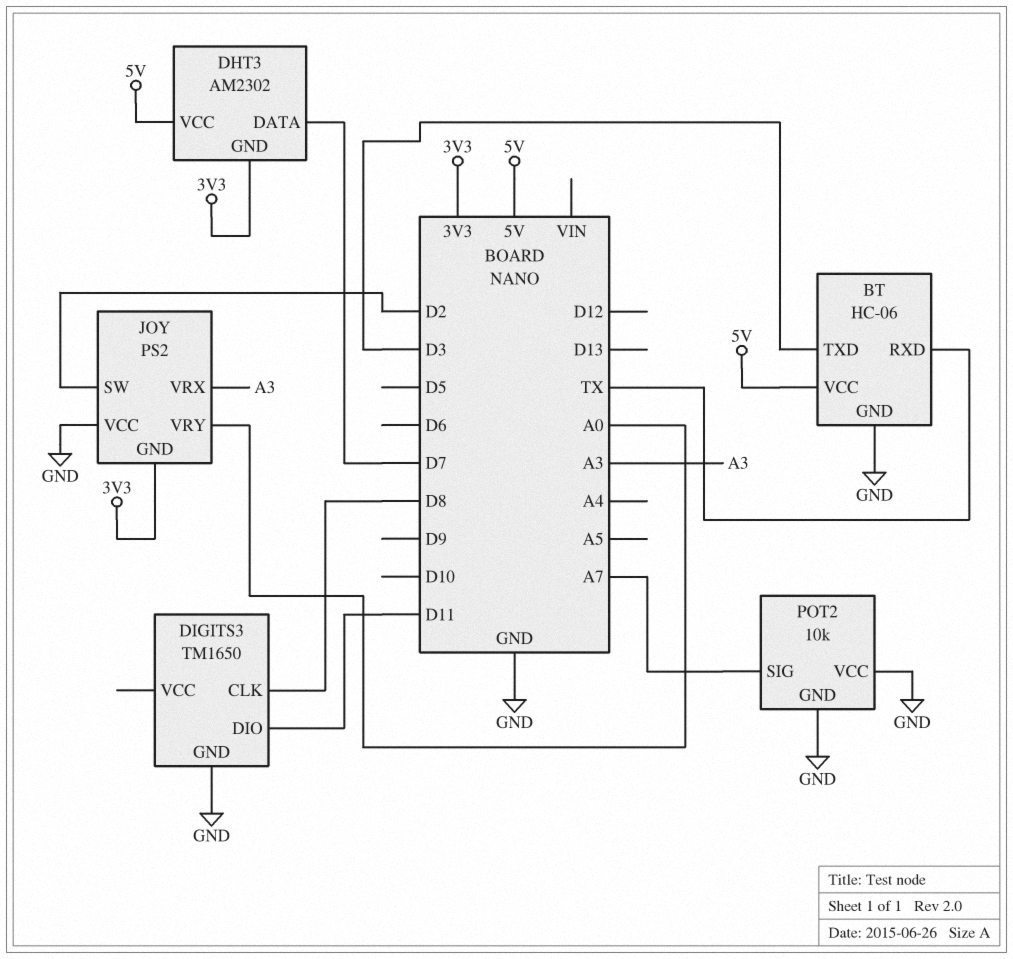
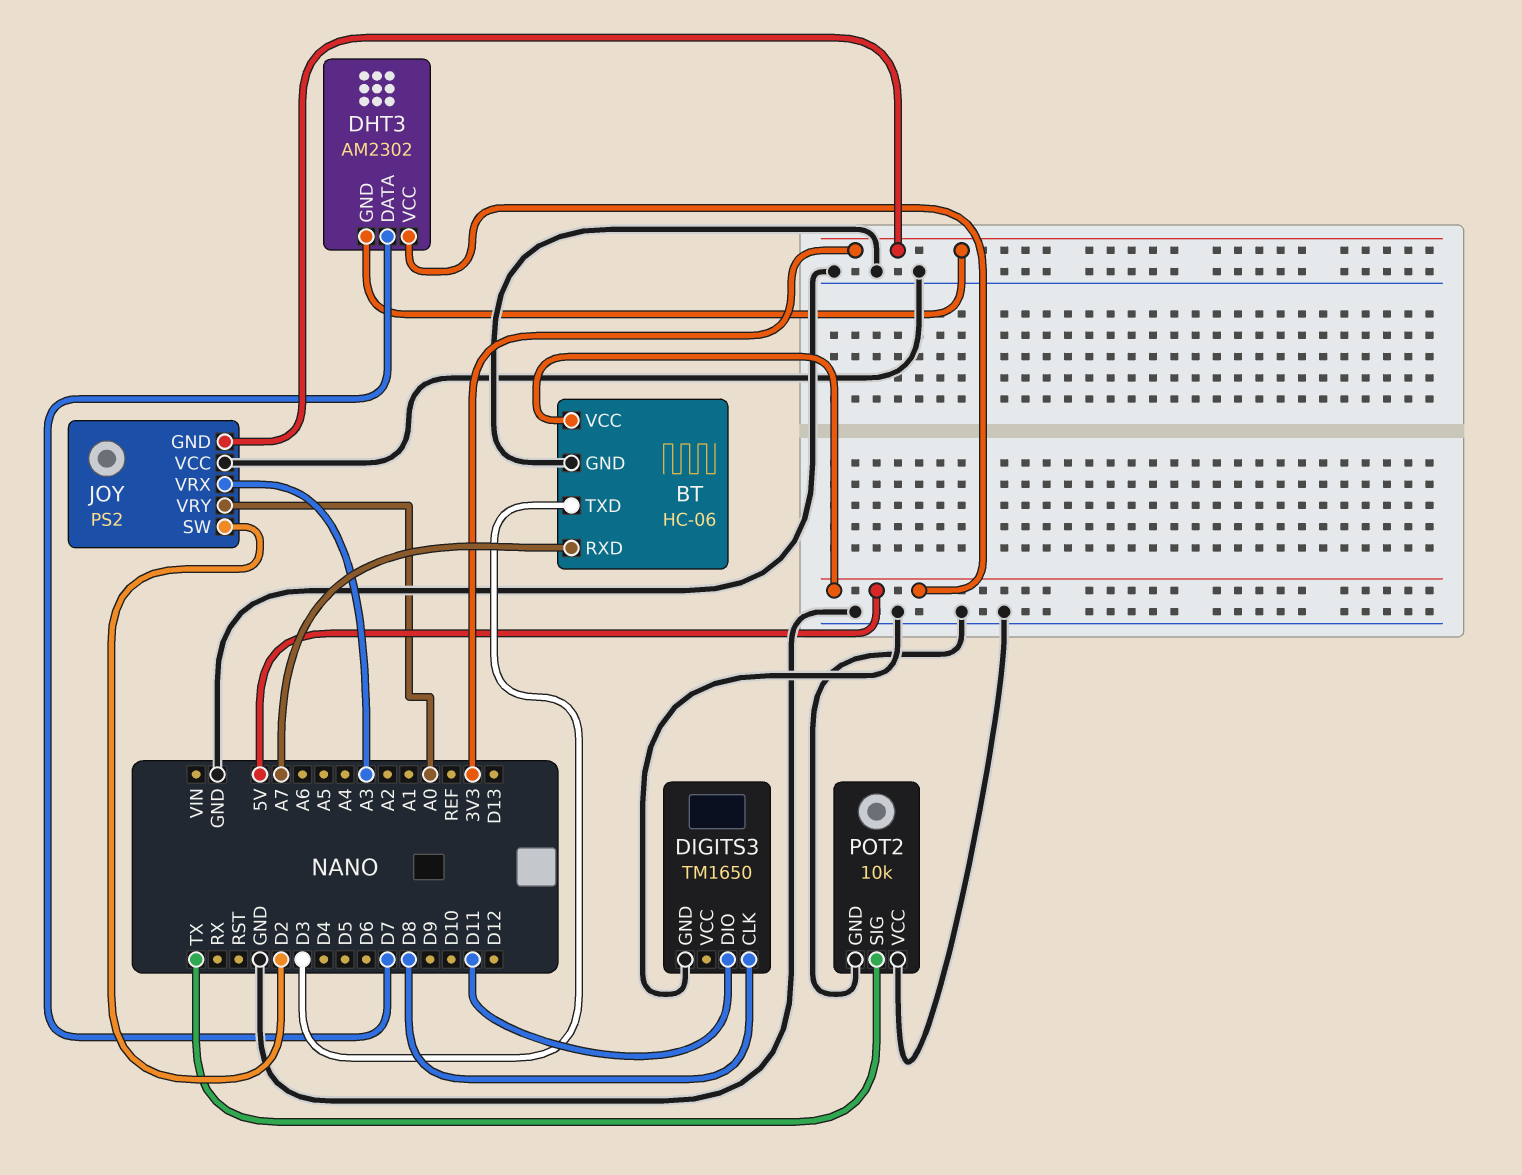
BT pin RXD: TX -> A7
POT2 pin SIG: A7 -> TX

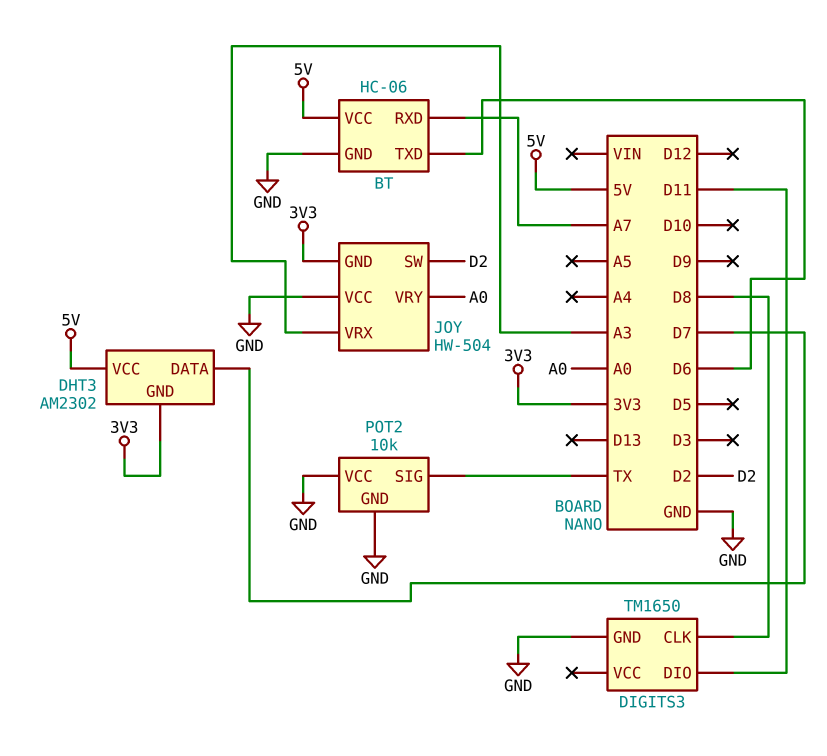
BT pin TXD: D3 -> D6
JOY: PS2 -> HW-504

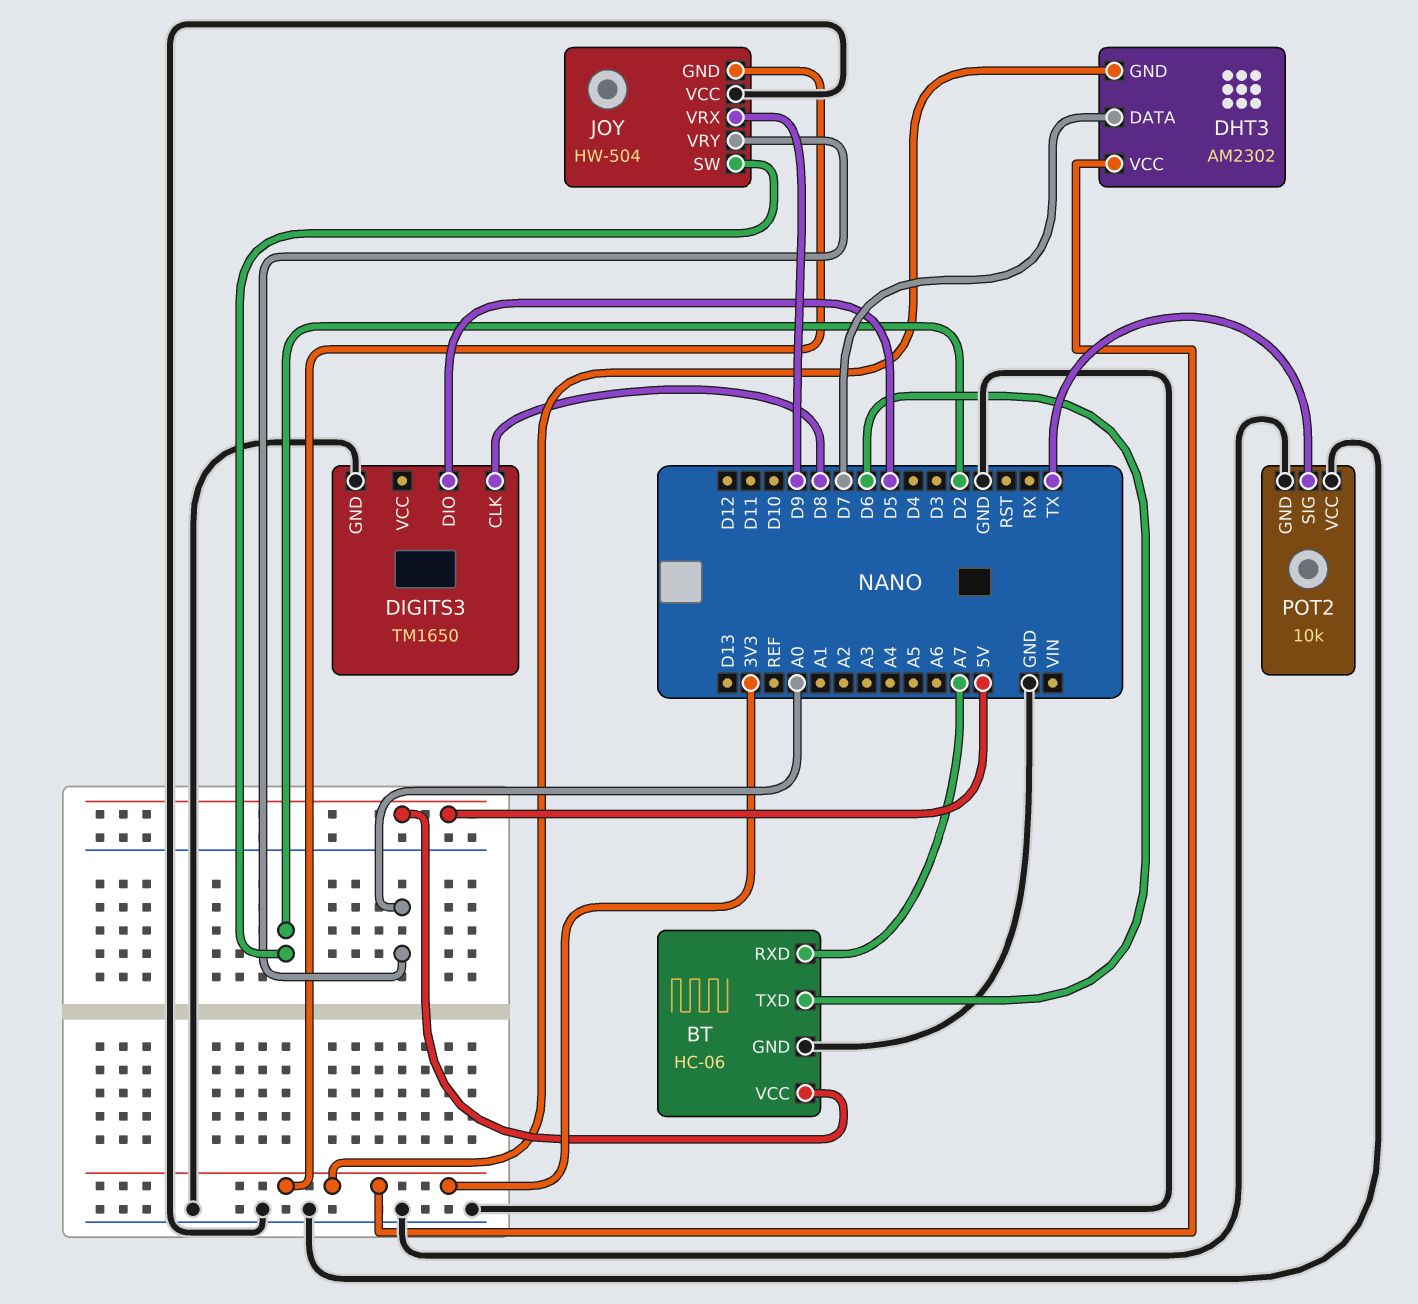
DHT3 pin VCC: 5V -> 3V3
DIGITS3 pin DIO: D11 -> D5
JOY pin VRX: A3 -> D9

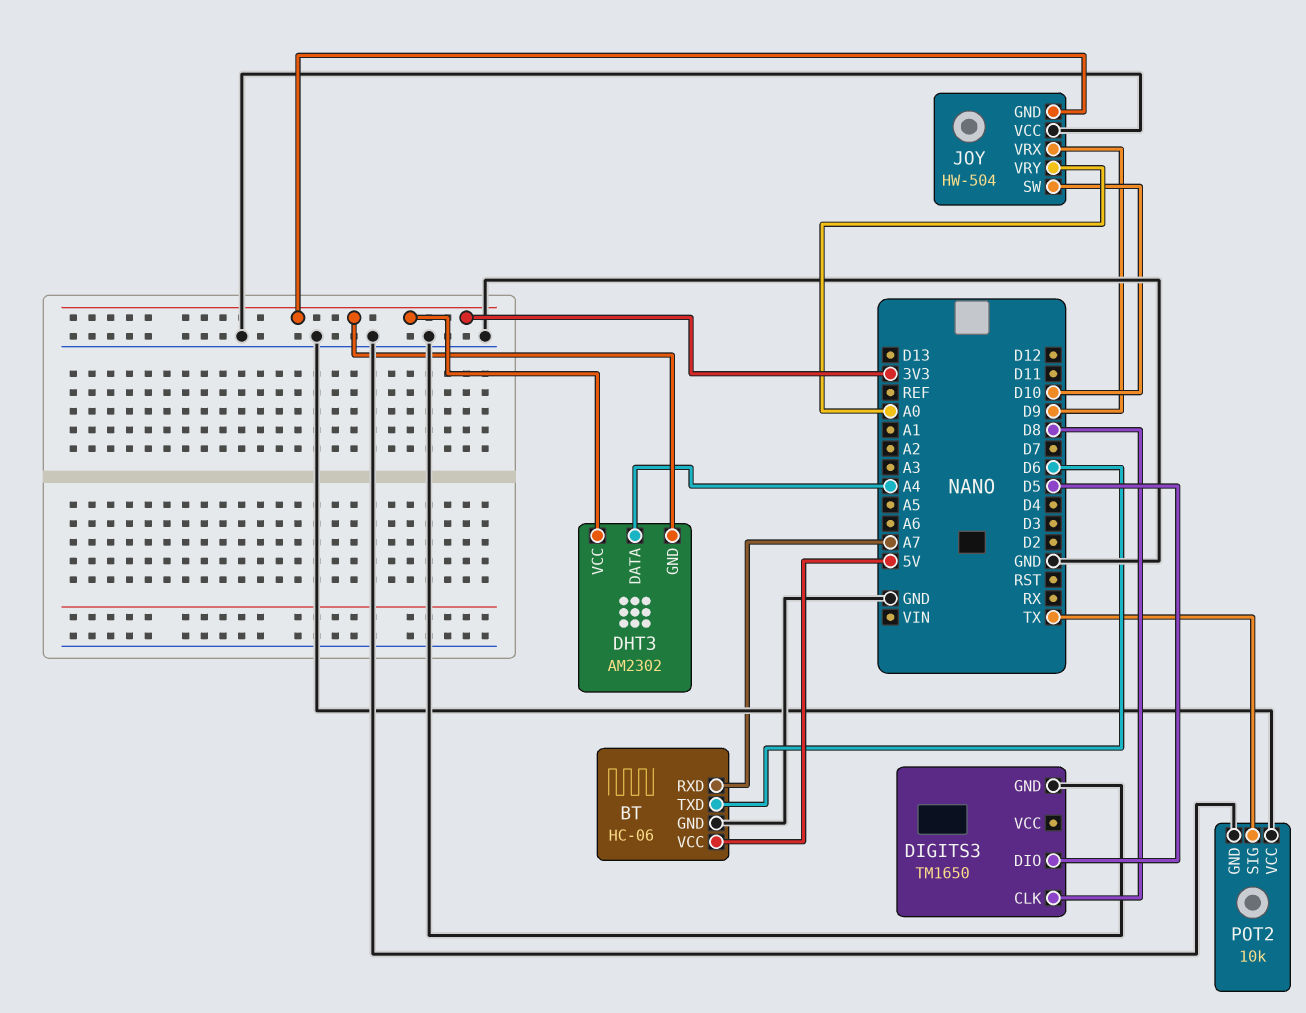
DHT3 pin DATA: D7 -> A4
JOY pin SW: D2 -> D10

